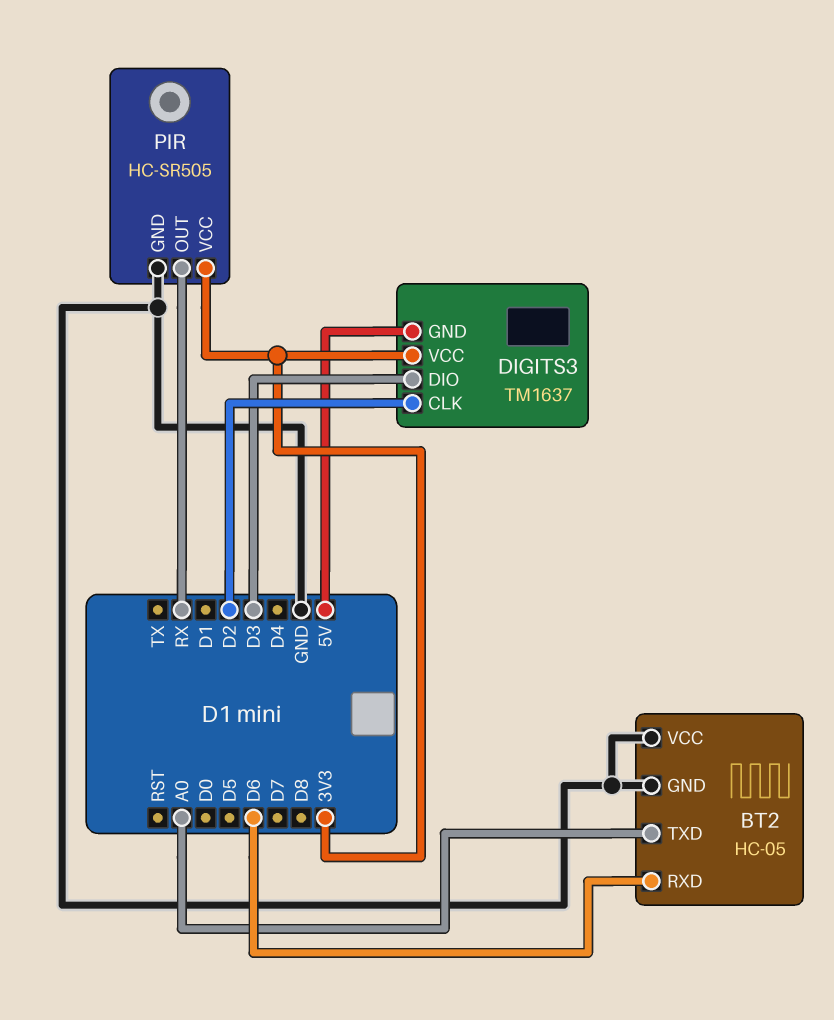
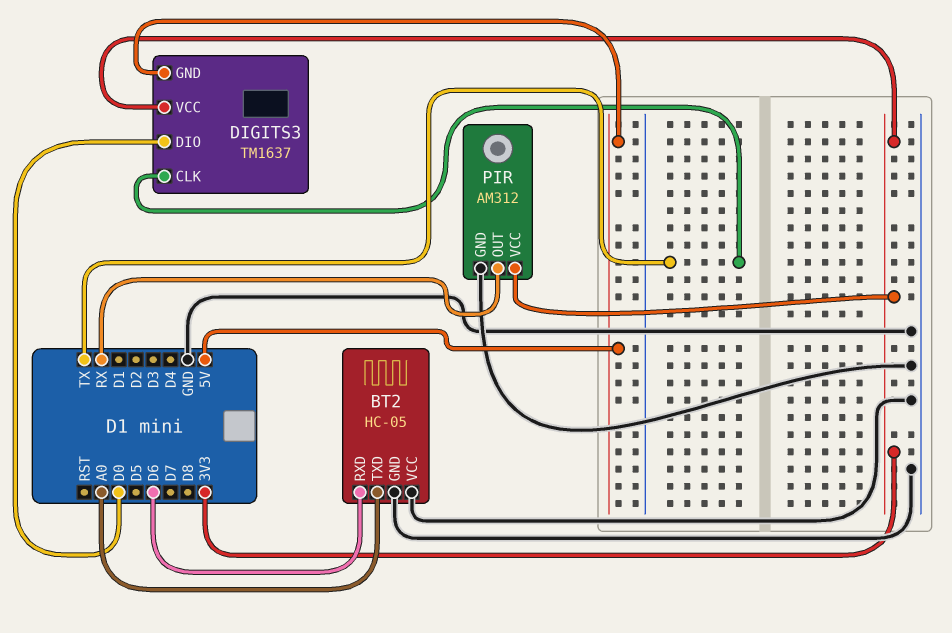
DIGITS3 pin CLK: D2 -> TX
DIGITS3 pin DIO: D3 -> D0
PIR: HC-SR505 -> AM312

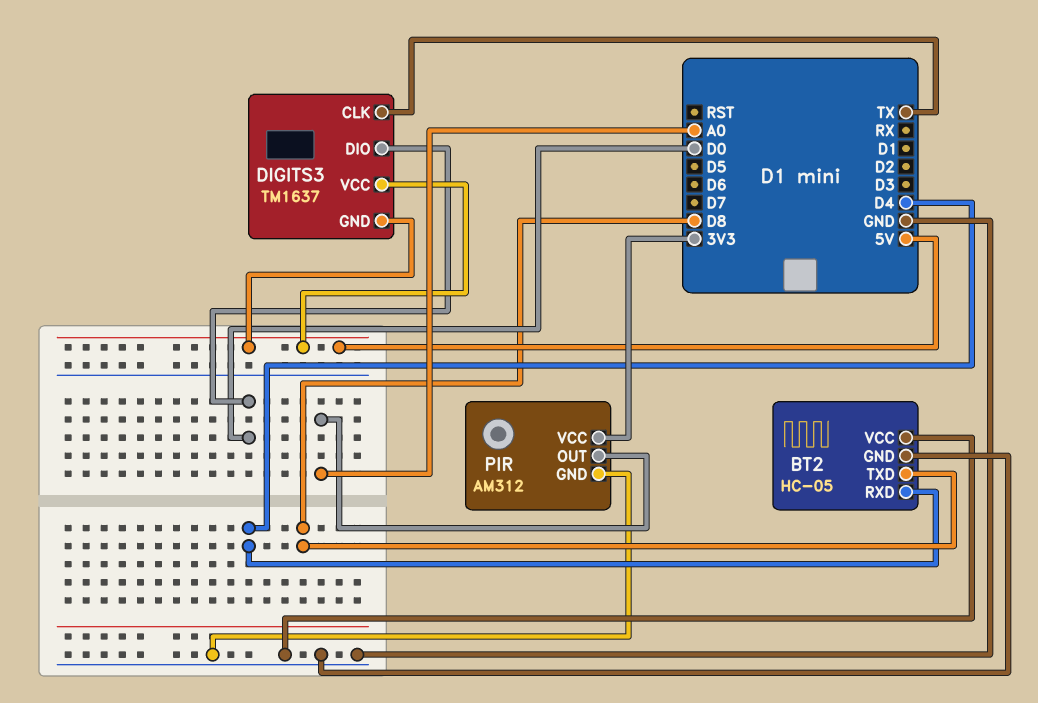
BT2 pin RXD: D6 -> D4
BT2 pin TXD: A0 -> D8
DIGITS3 pin VCC: 3V3 -> 5V
PIR pin OUT: RX -> A0

